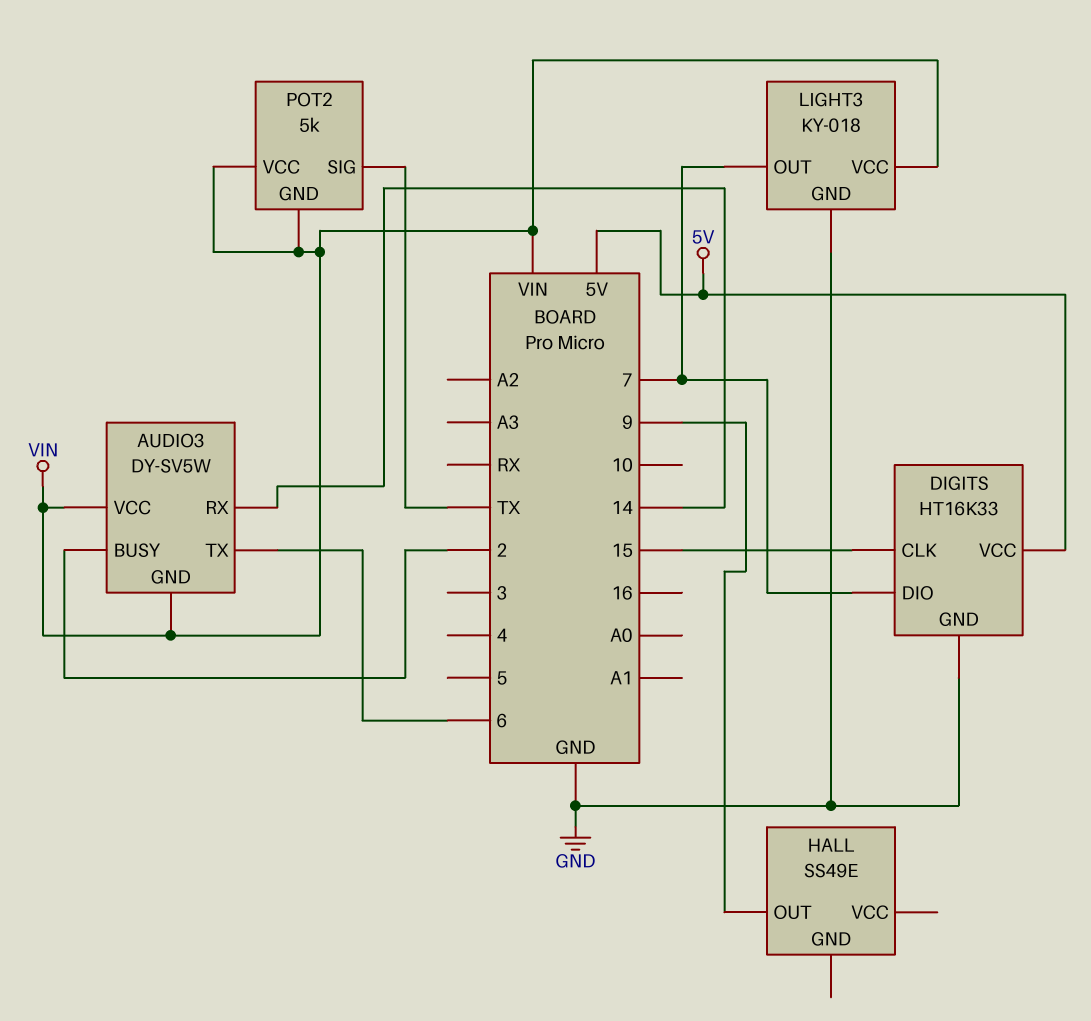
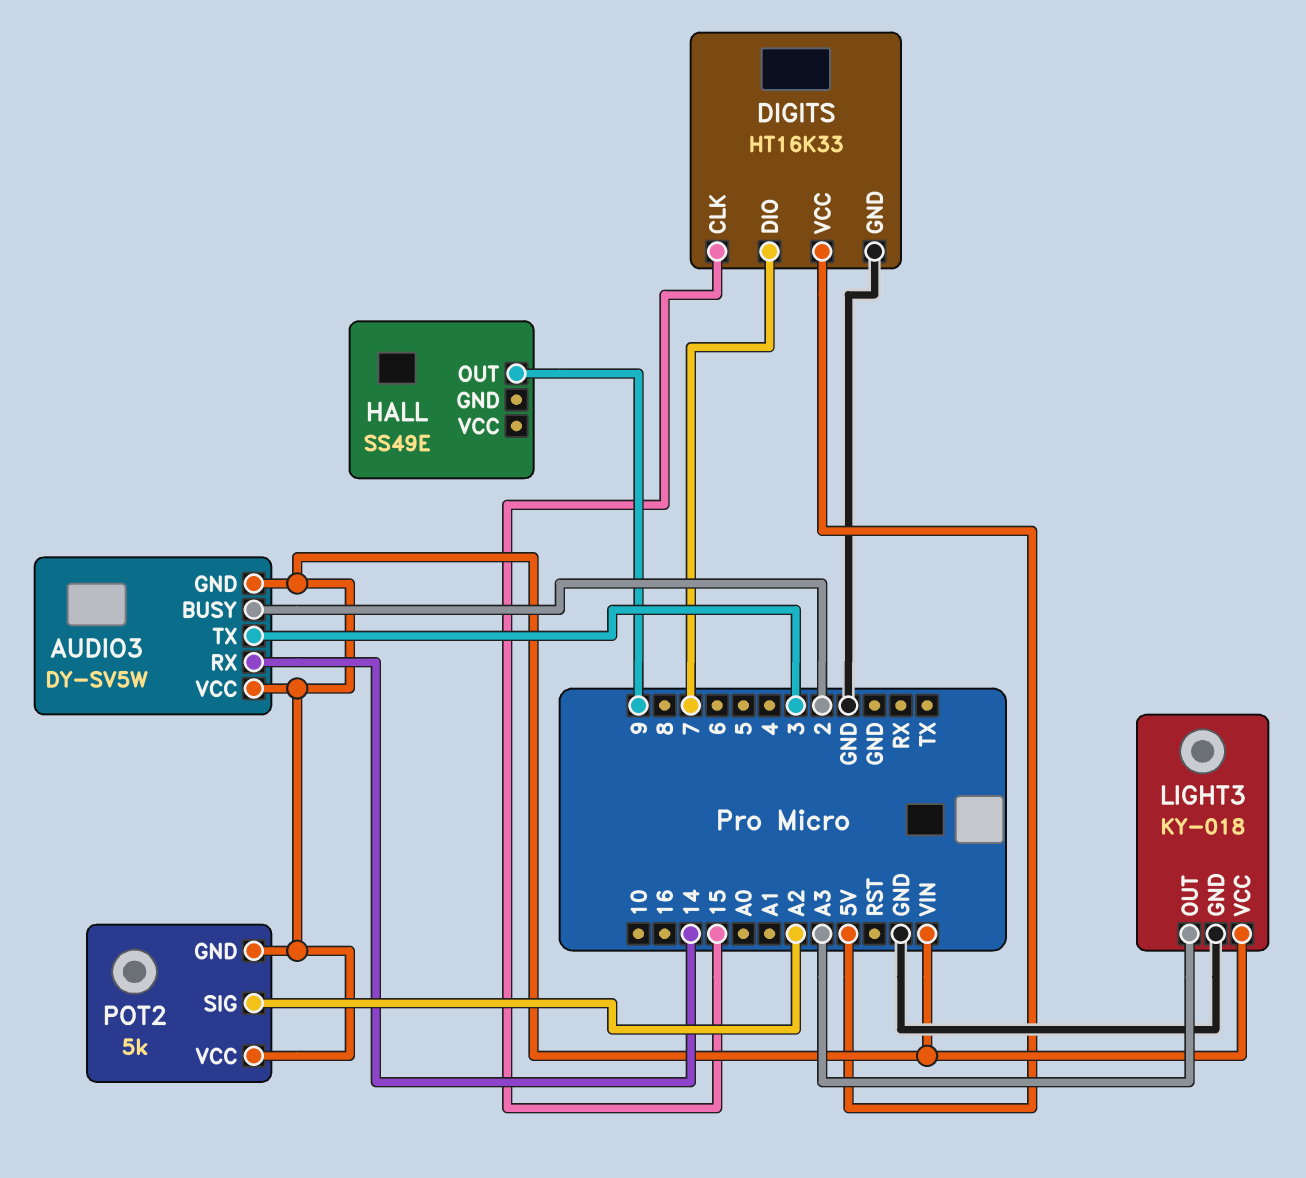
AUDIO3 pin TX: 6 -> 3
LIGHT3 pin OUT: 7 -> A3
POT2 pin SIG: TX -> A2

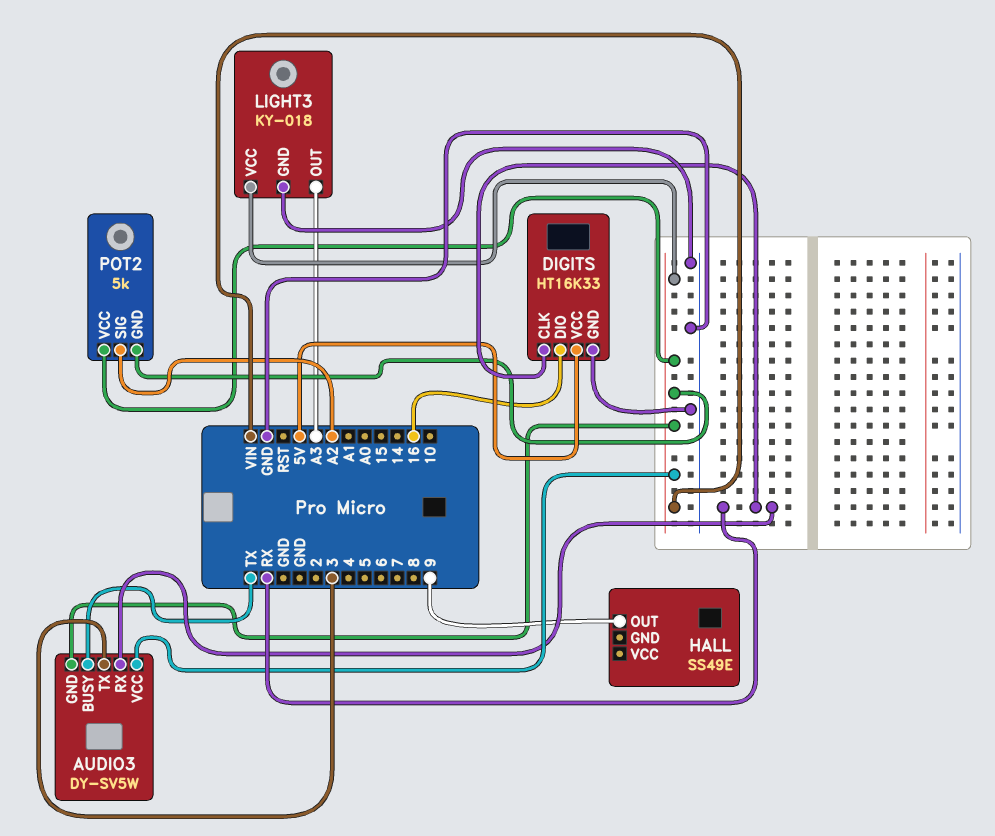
AUDIO3 pin BUSY: 2 -> TX
AUDIO3 pin RX: 14 -> RX
DIGITS pin CLK: 15 -> RX
DIGITS pin DIO: 7 -> 16

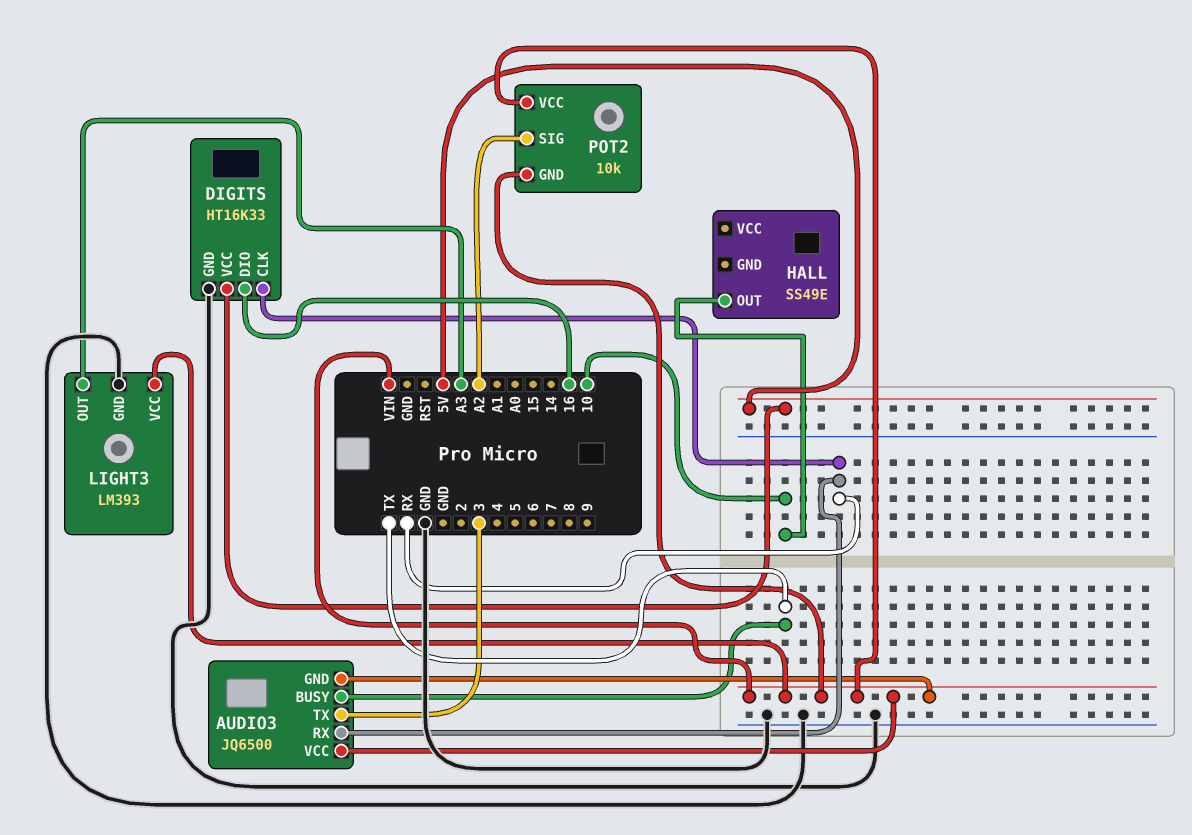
AUDIO3: DY-SV5W -> JQ6500
HALL pin OUT: 9 -> 10
LIGHT3: KY-018 -> LM393
POT2: 5k -> 10k

